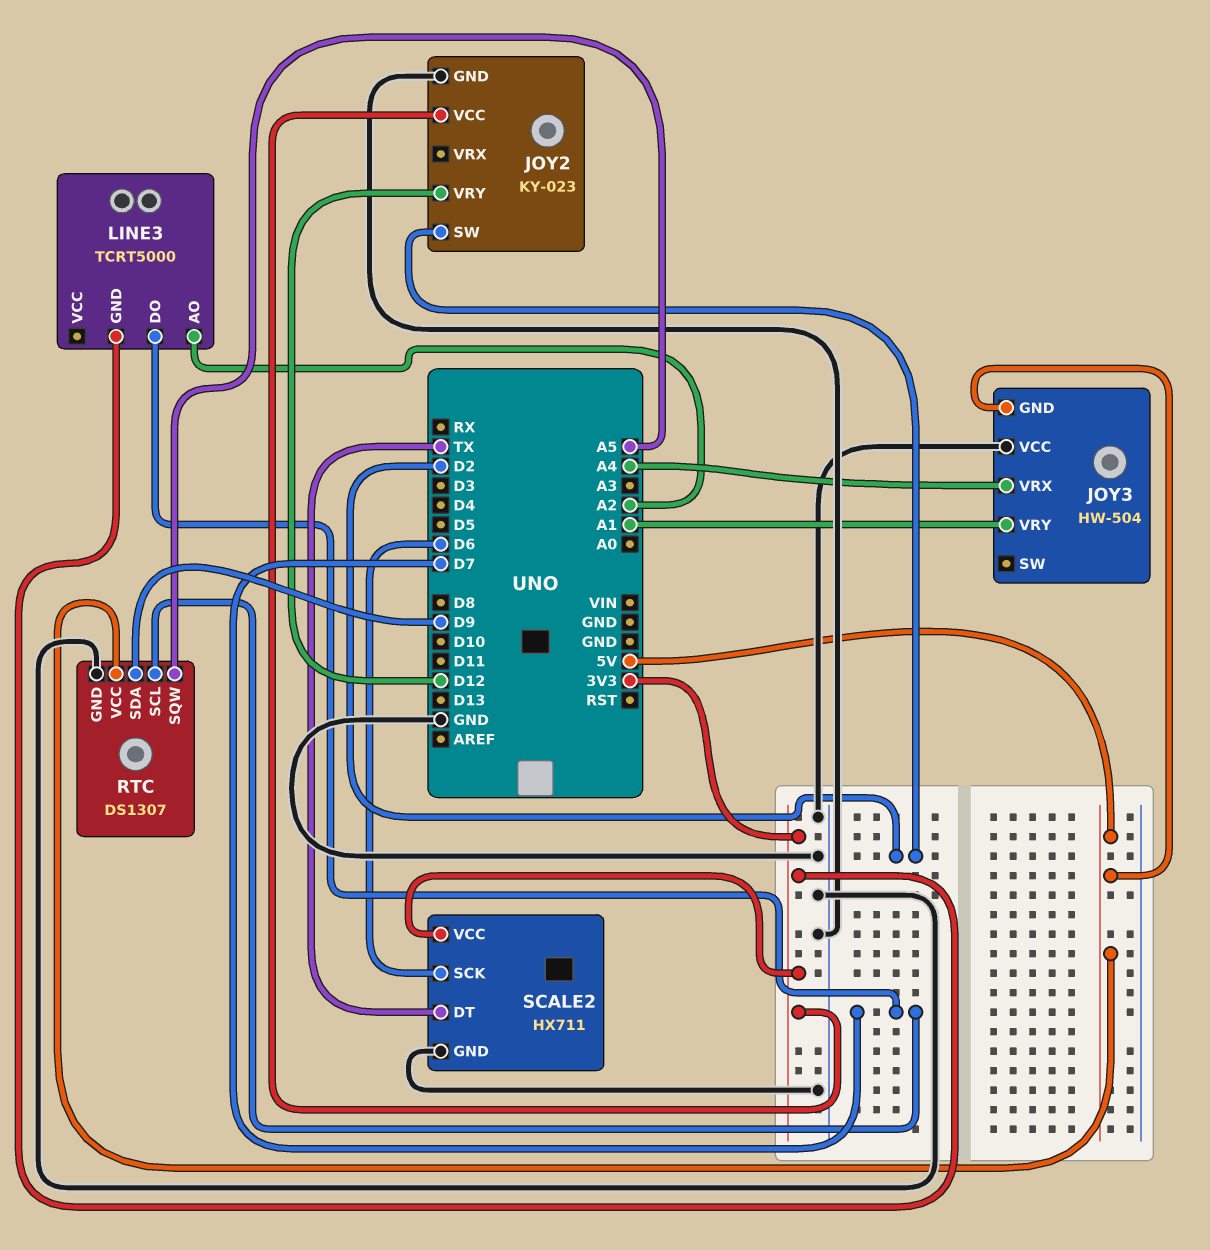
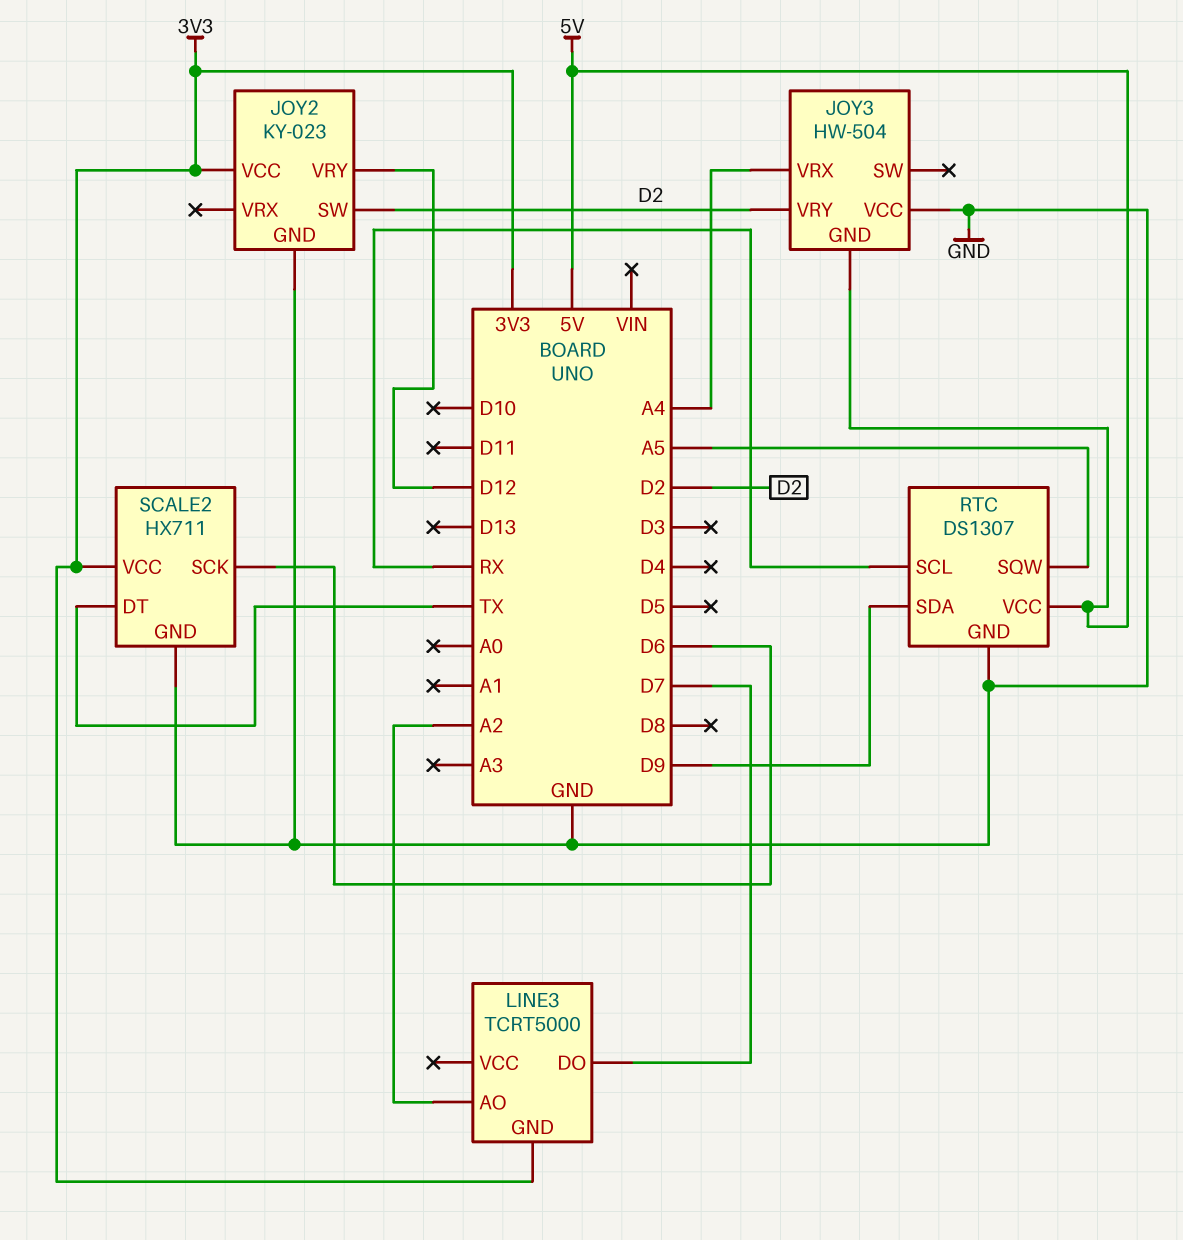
JOY3 pin VRY: A1 -> D2
RTC pin SCL: D7 -> RX

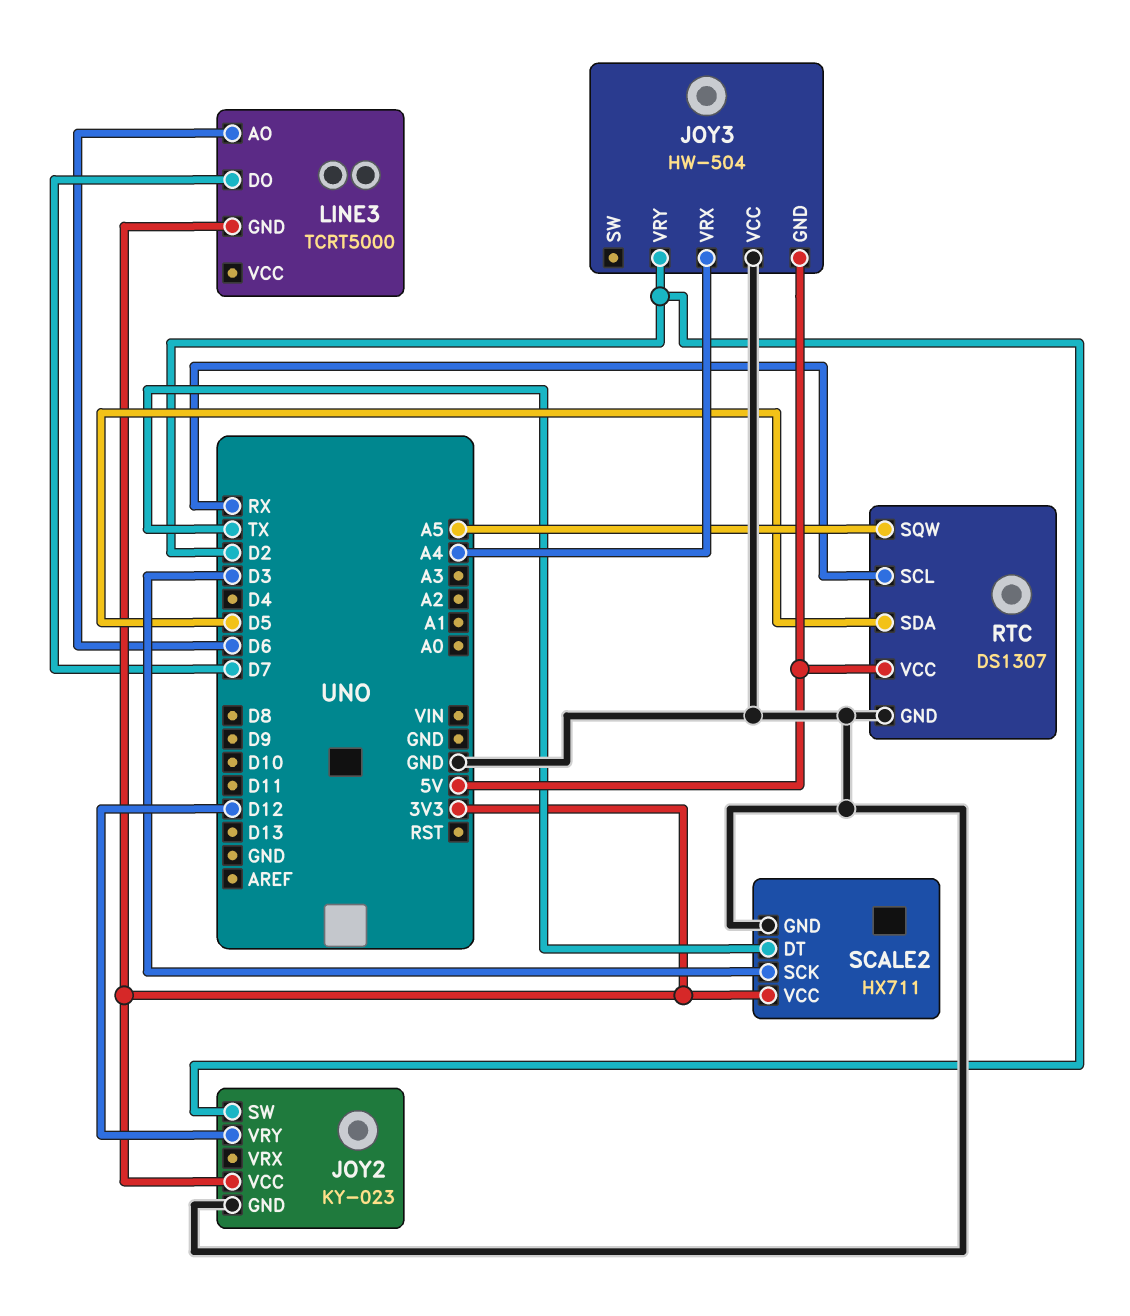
LINE3 pin AO: A2 -> D6
RTC pin SDA: D9 -> D5
SCALE2 pin SCK: D6 -> D3

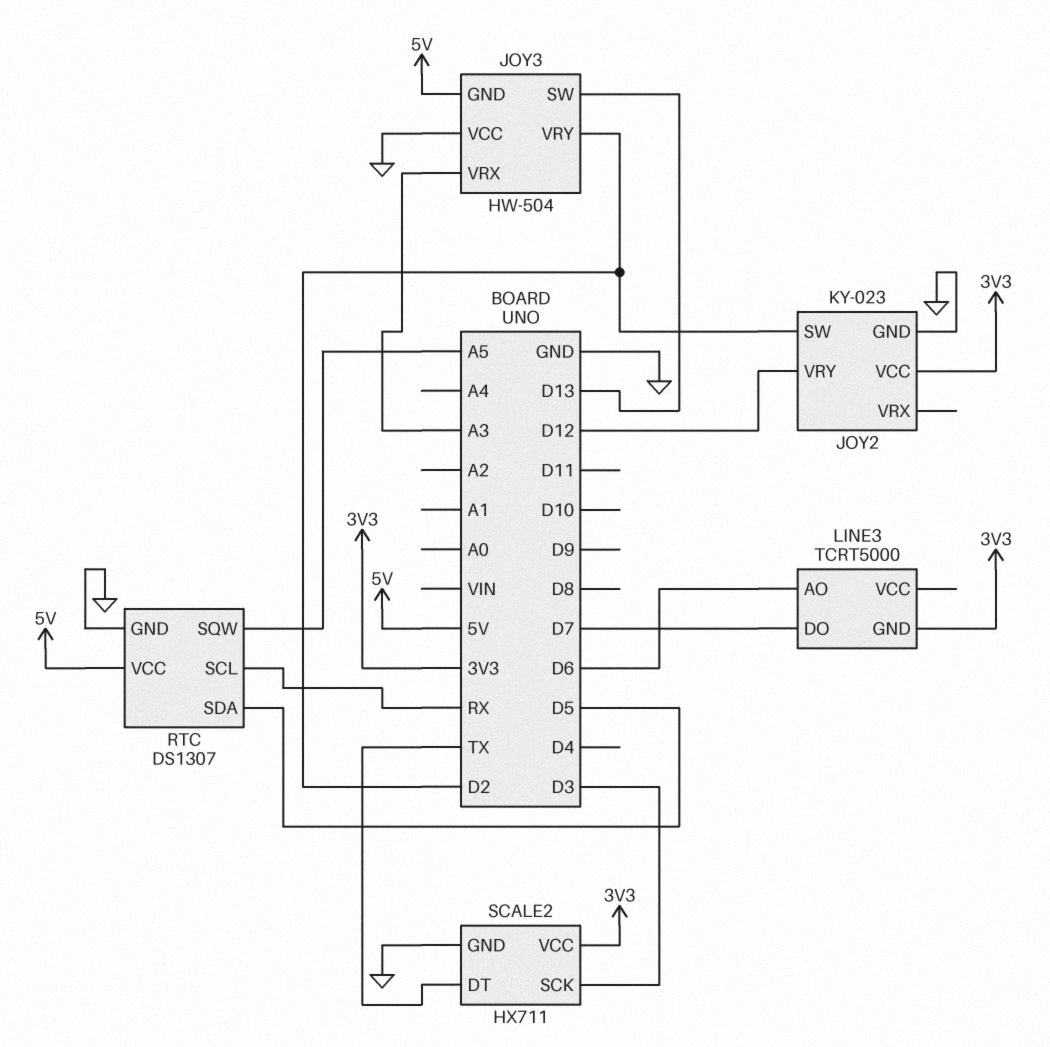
JOY3 pin SW: none -> D13
JOY3 pin VRX: A4 -> A3

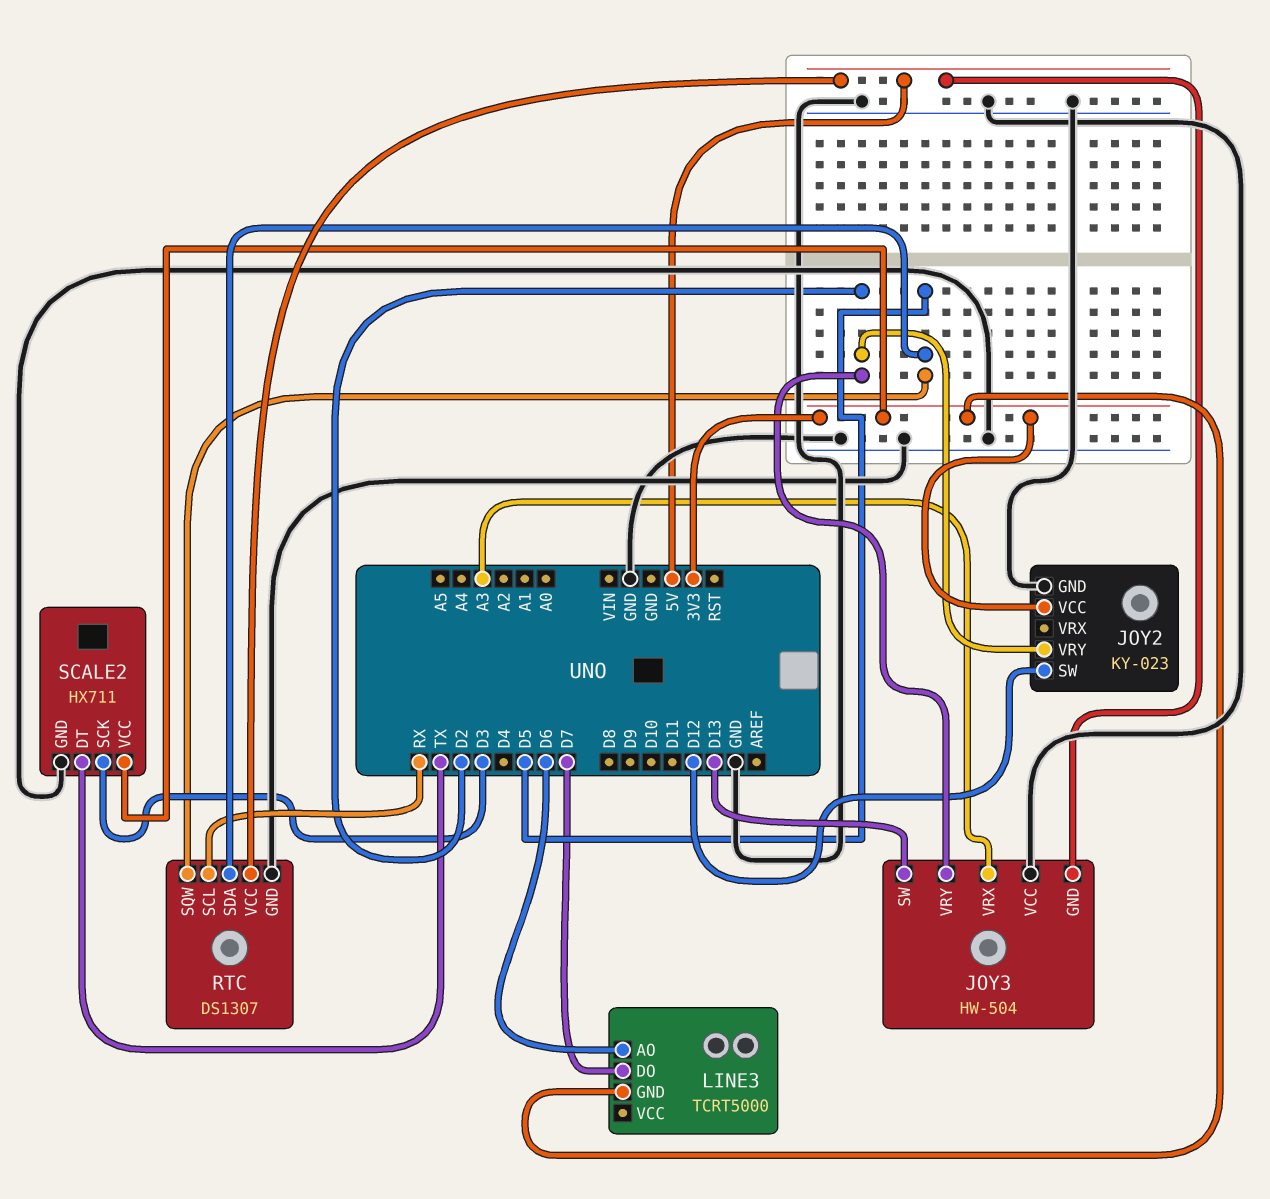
JOY2 pin SW: D2 -> D12
JOY2 pin VRY: D12 -> D2
RTC pin SQW: A5 -> D5

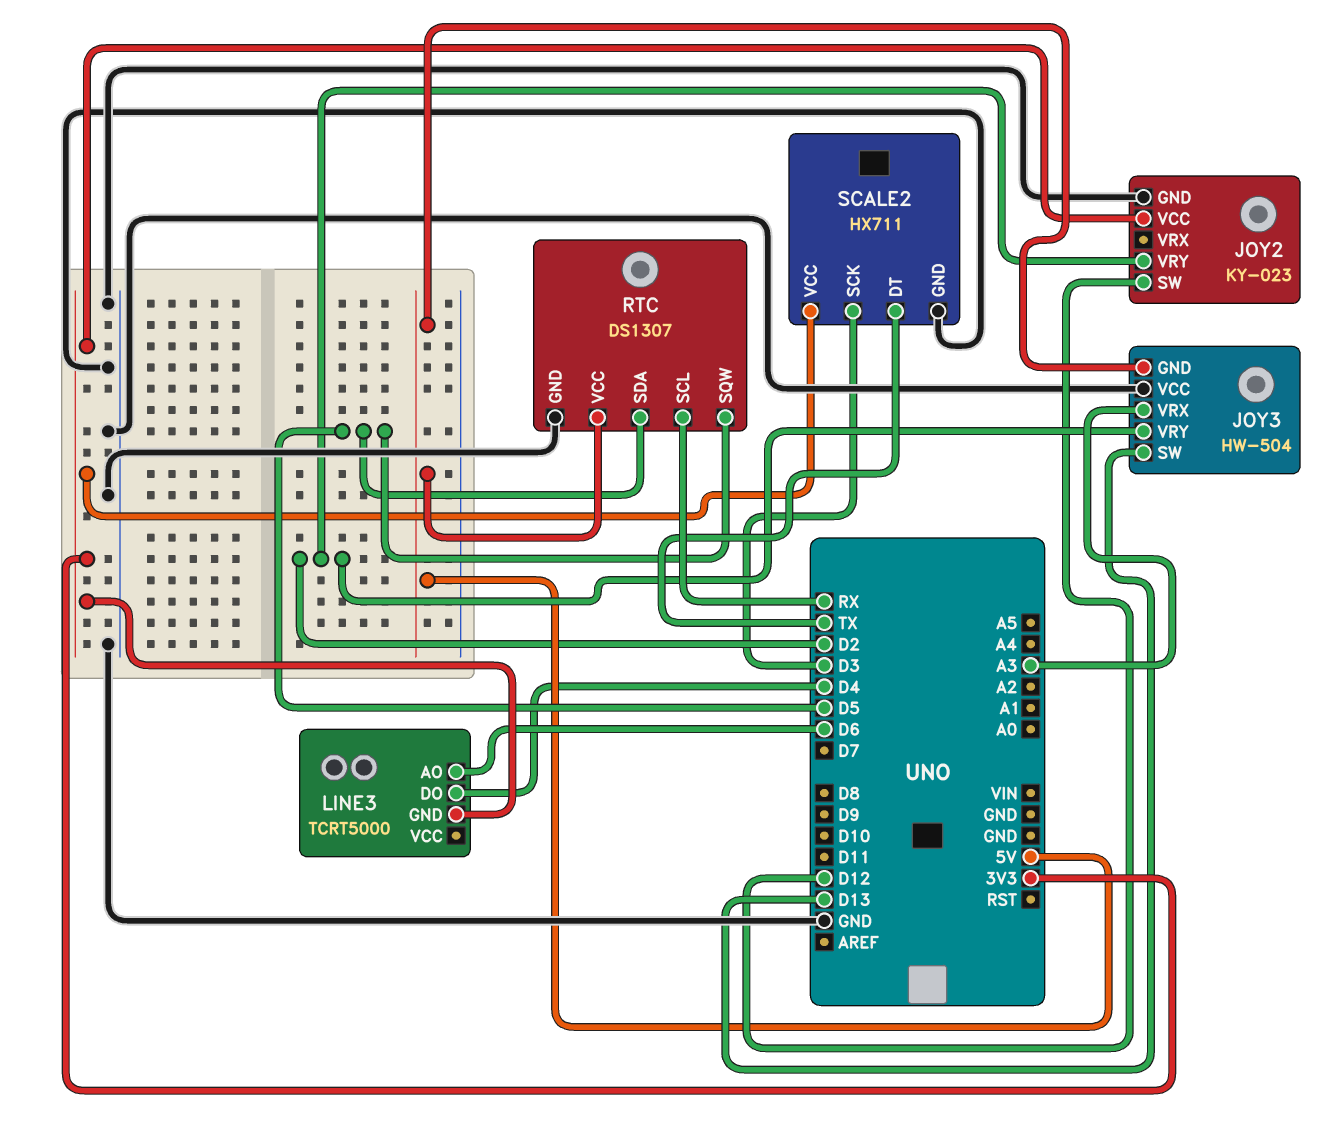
LINE3 pin DO: D7 -> D4

